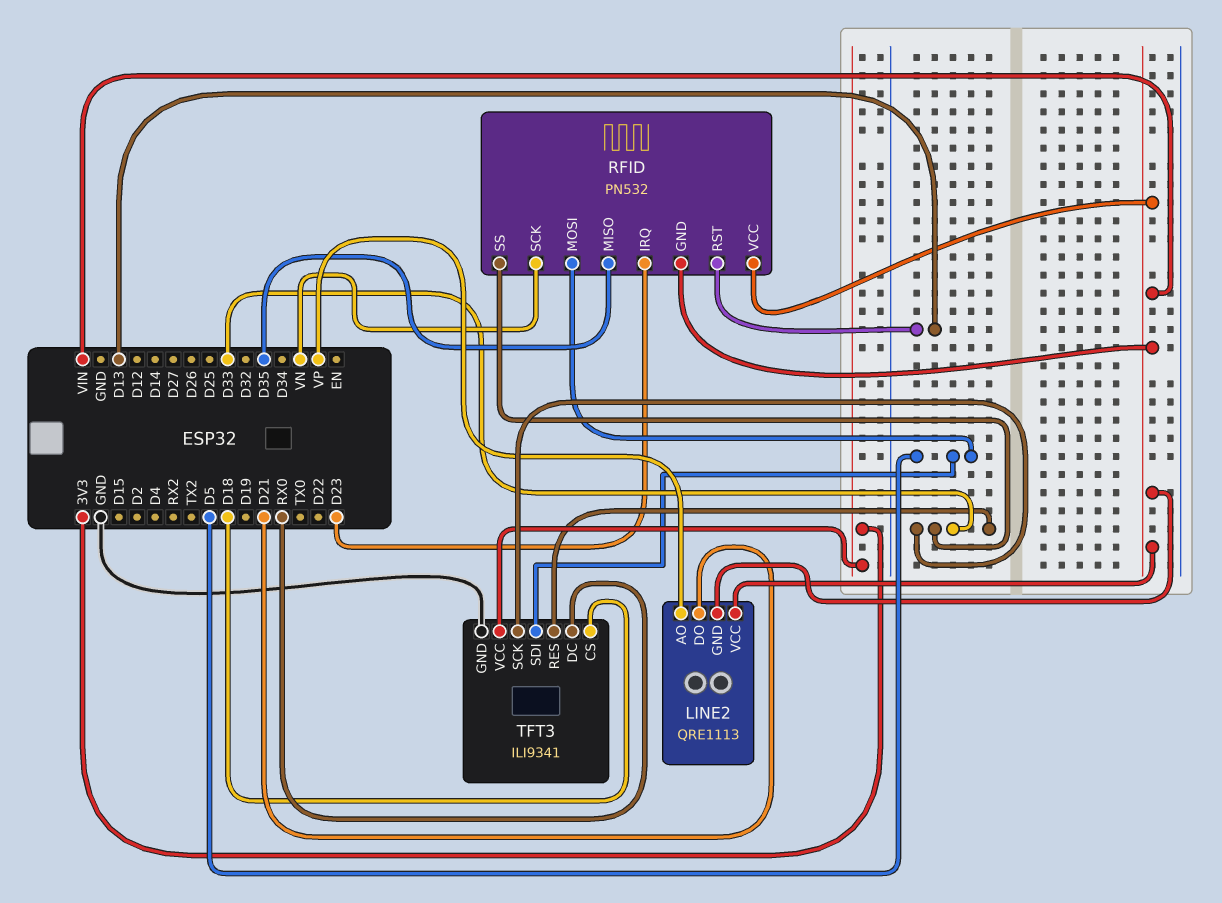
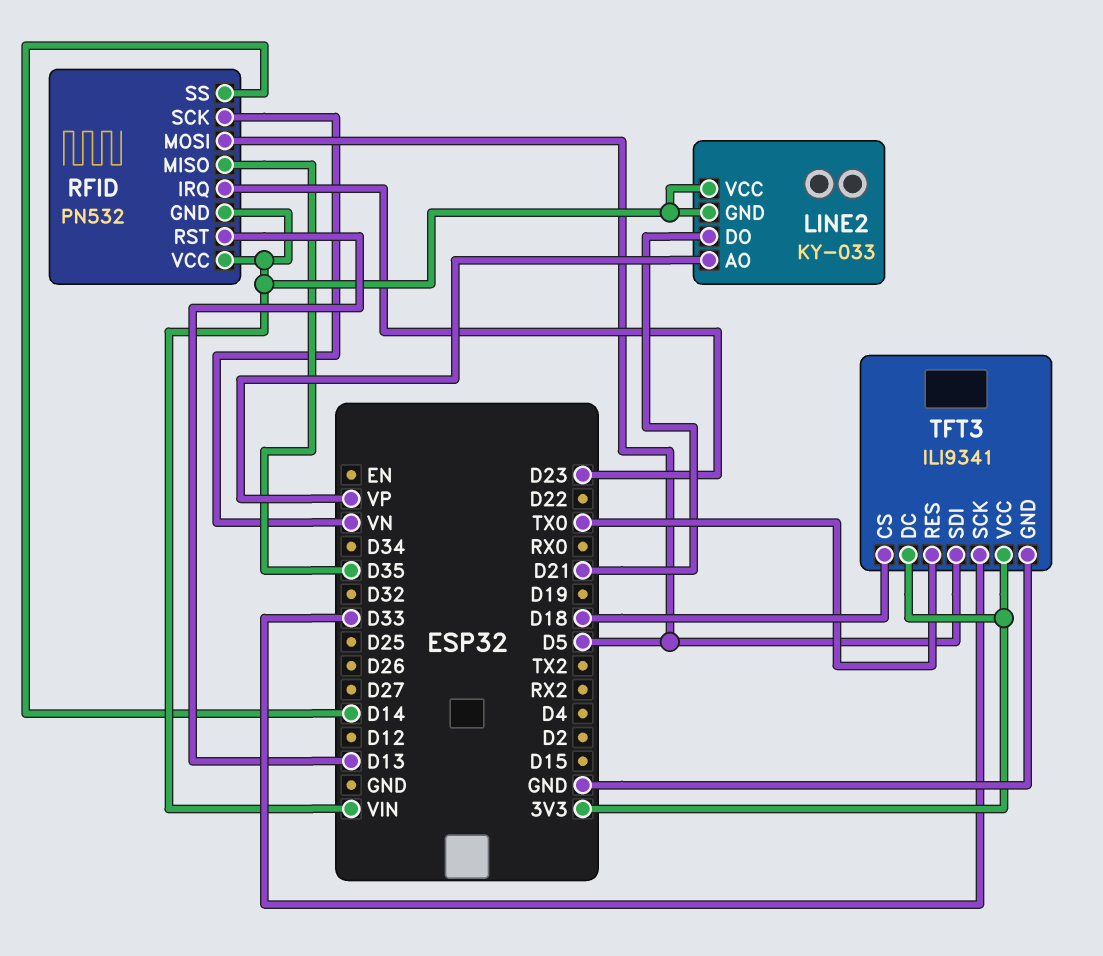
LINE2: QRE1113 -> KY-033
RFID pin SS: D33 -> D14
TFT3 pin DC: RX0 -> 3V3
TFT3 pin RES: D33 -> TX0

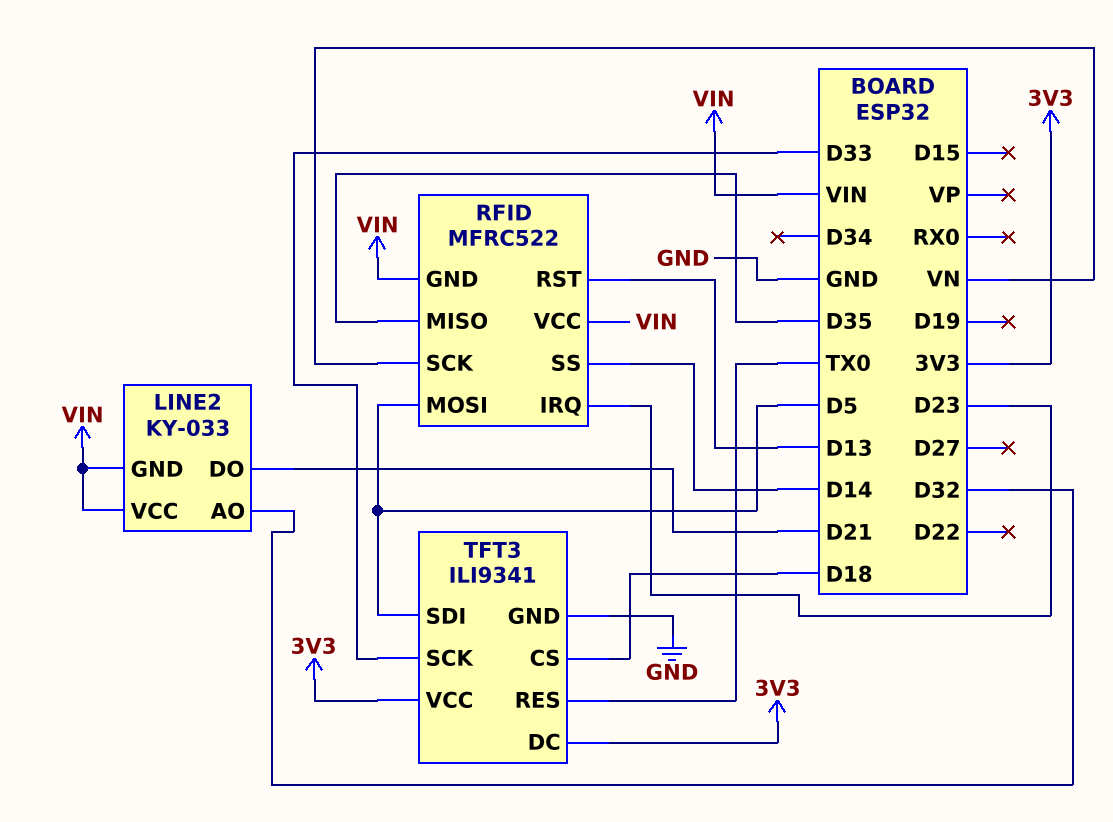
LINE2 pin AO: VP -> D32
RFID: PN532 -> MFRC522

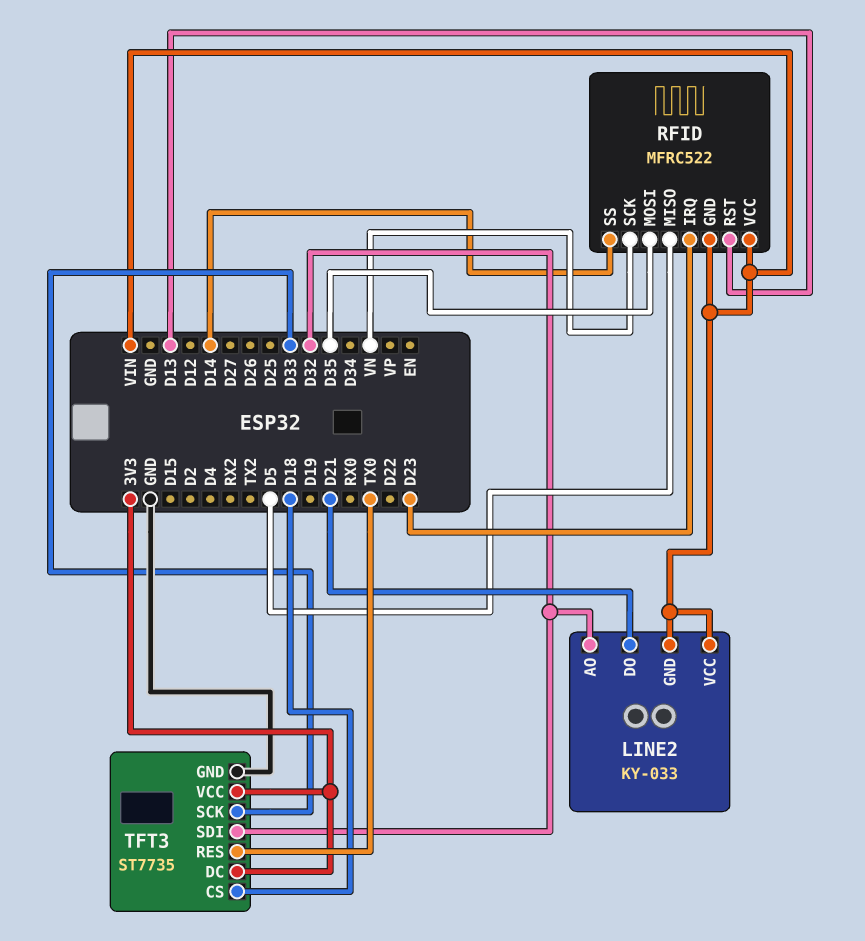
RFID pin MISO: D35 -> D5
RFID pin MOSI: D5 -> D35
TFT3: ILI9341 -> ST7735
TFT3 pin SDI: D5 -> D32

